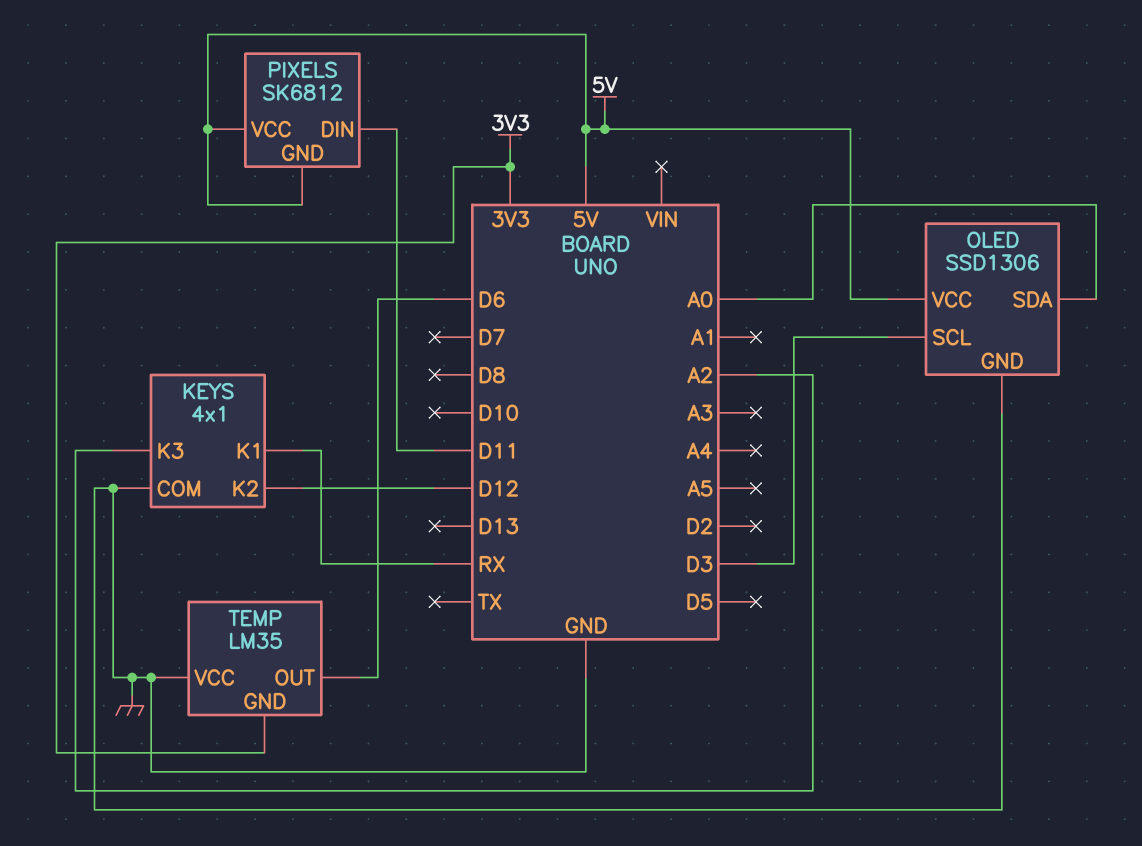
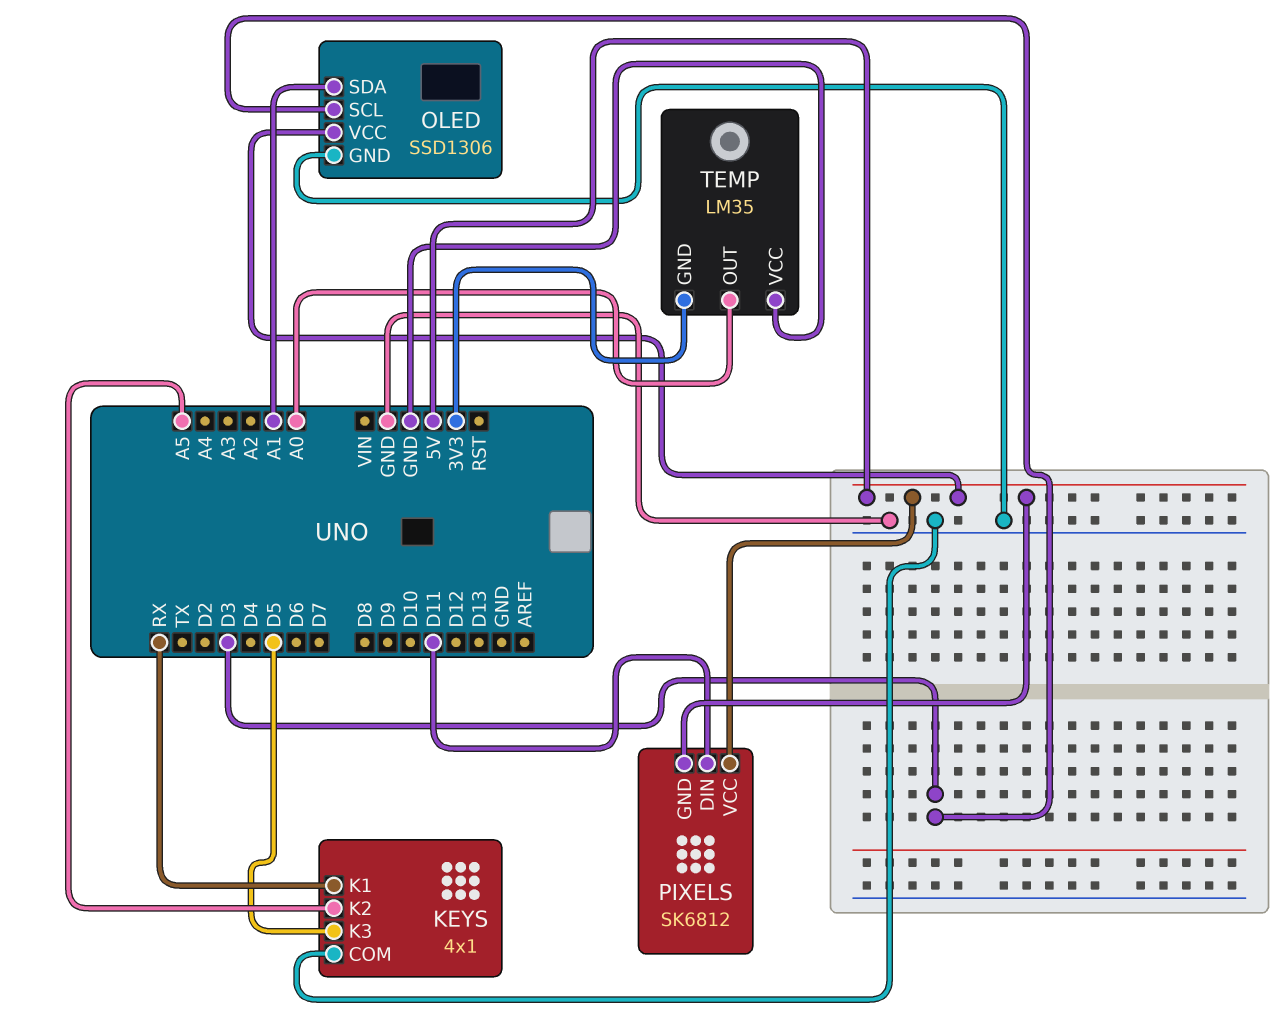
KEYS pin K2: D12 -> A5
KEYS pin K3: A2 -> D5
OLED pin SDA: A0 -> A1
TEMP pin OUT: D6 -> A0

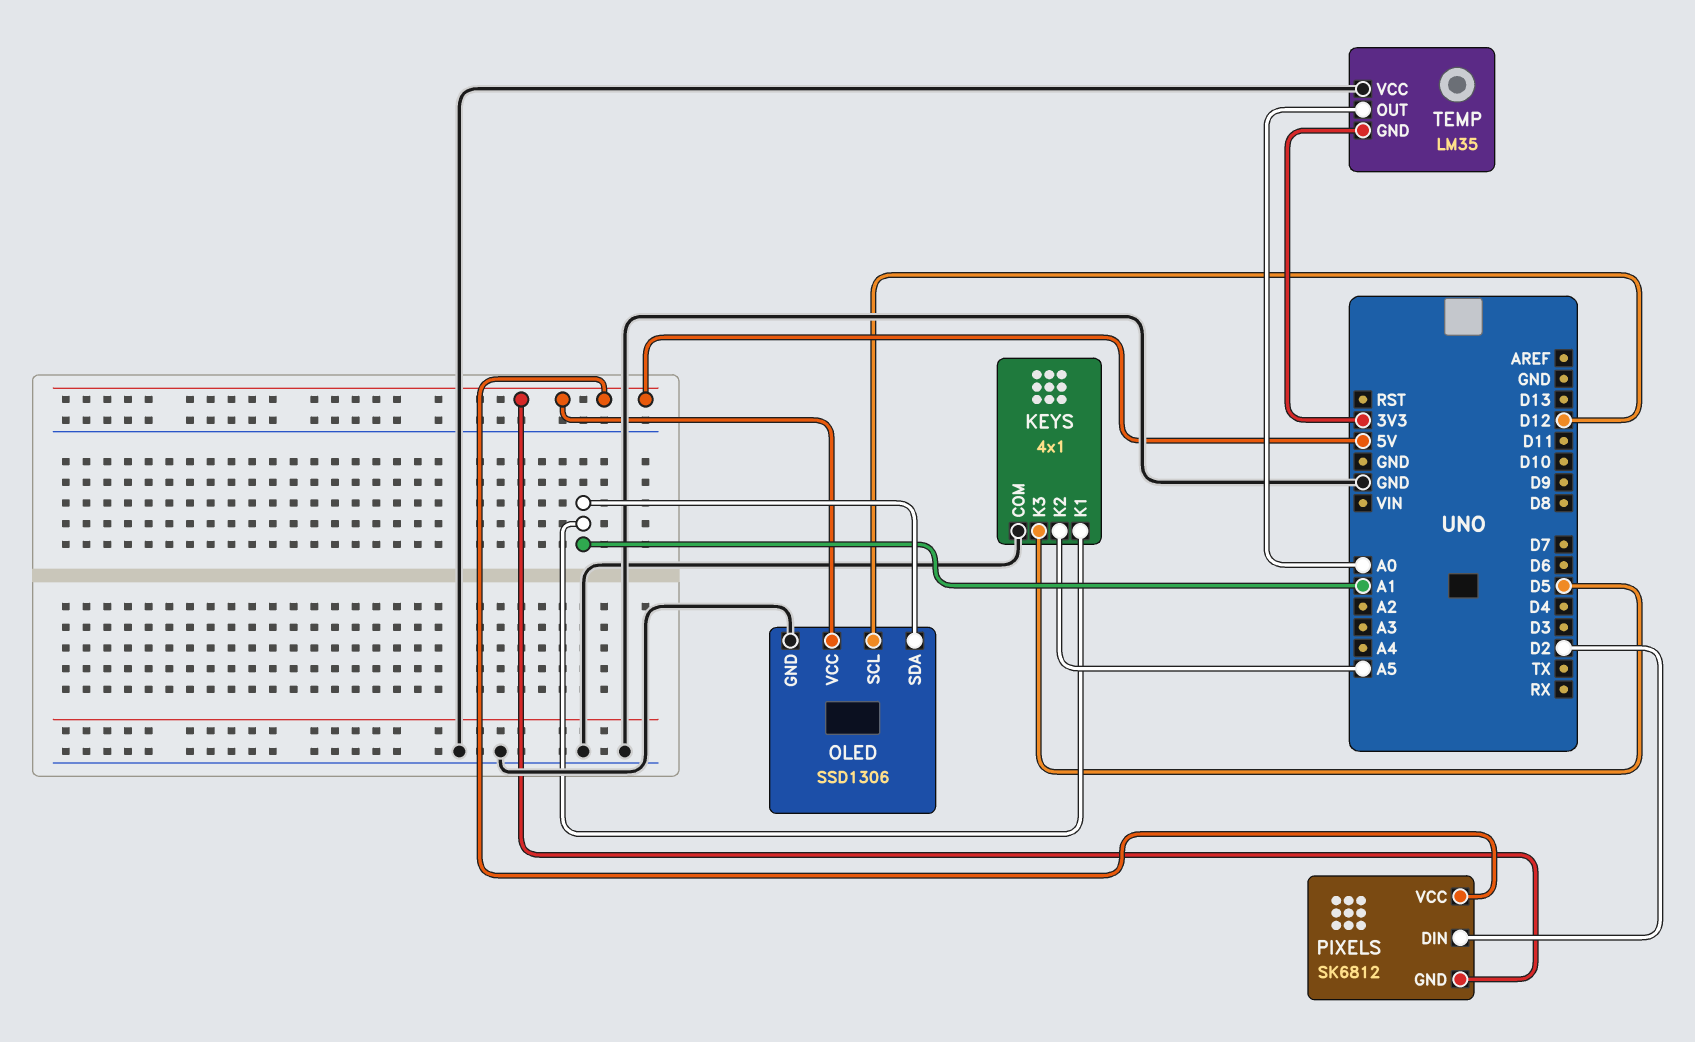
KEYS pin K1: RX -> A1
OLED pin SCL: D3 -> D12
PIXELS pin DIN: D11 -> D2

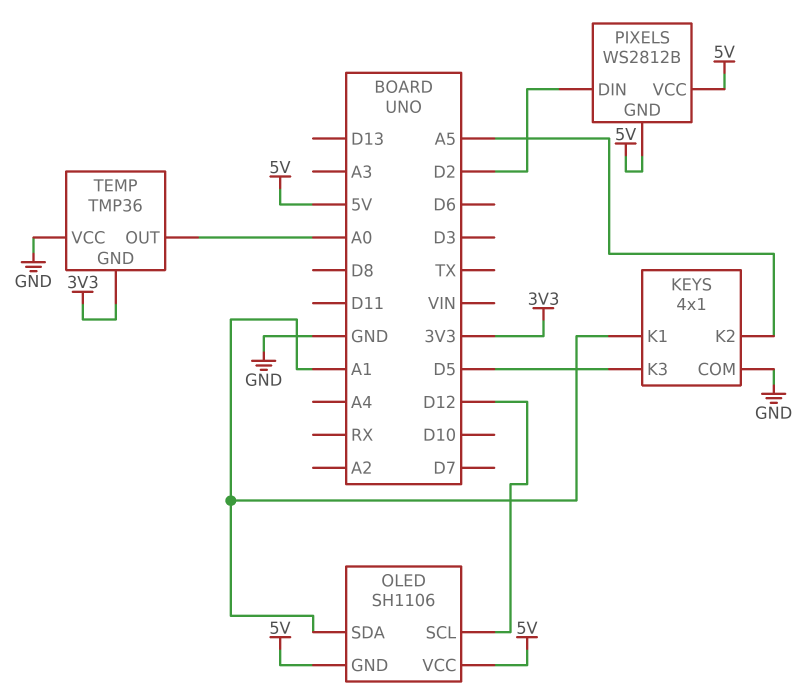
OLED: SSD1306 -> SH1106
OLED pin GND: GND -> 5V
PIXELS: SK6812 -> WS2812B
TEMP: LM35 -> TMP36

